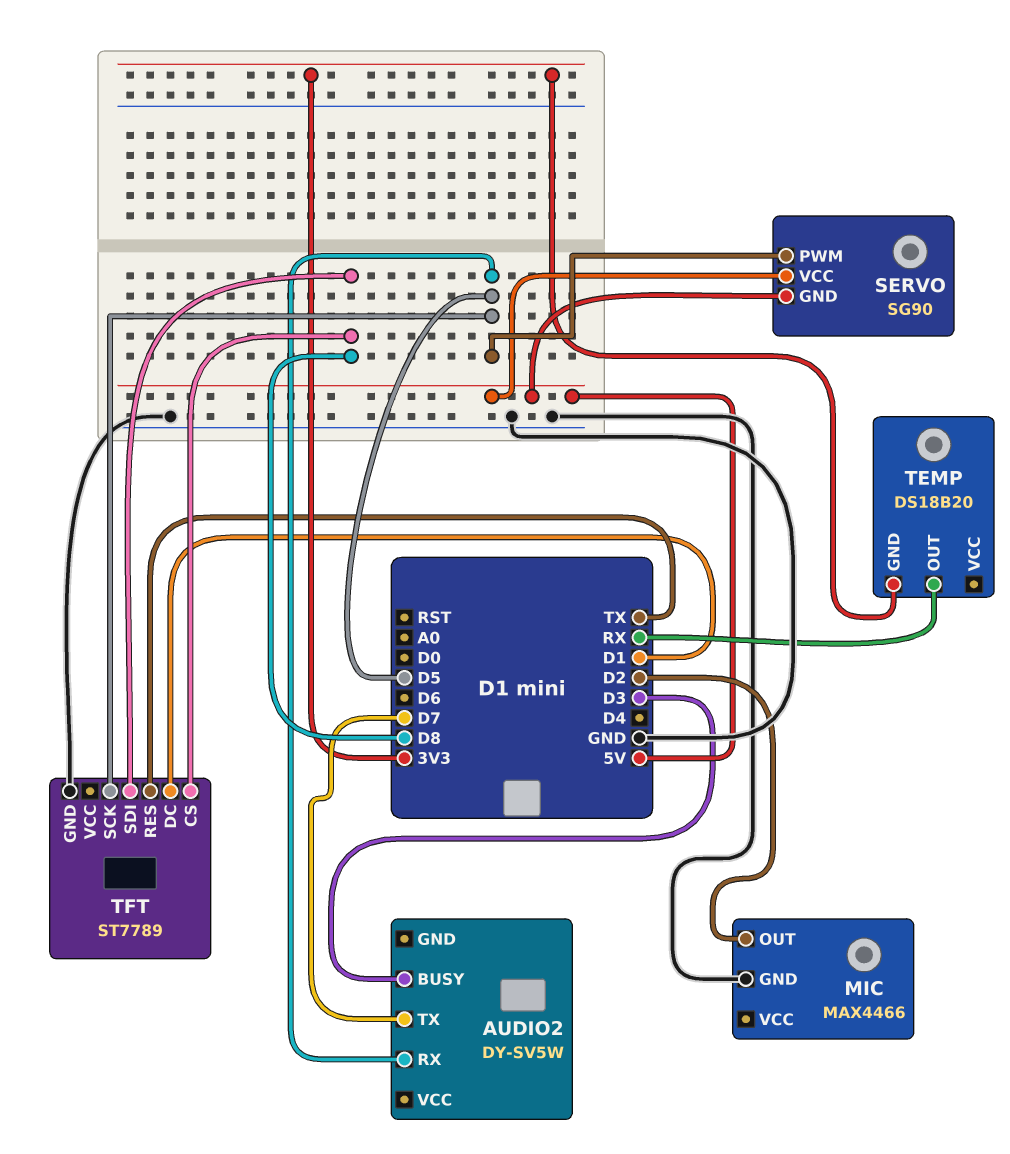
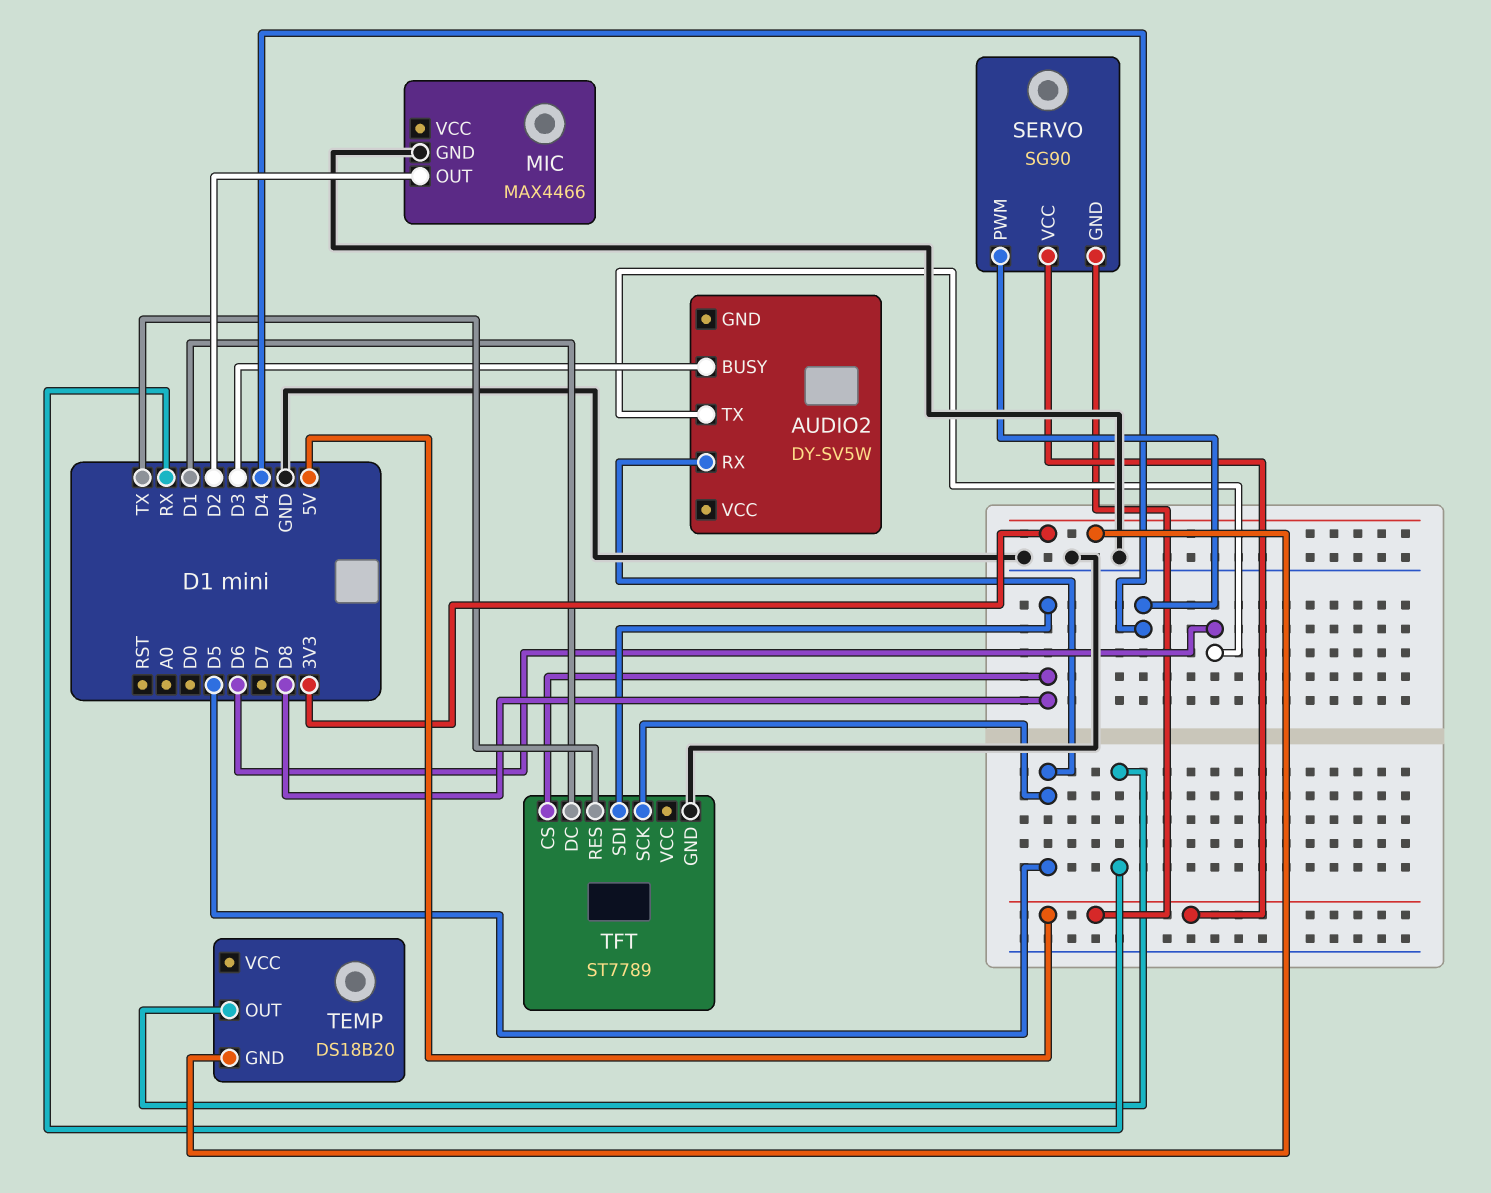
AUDIO2 pin TX: D7 -> D6
SERVO pin PWM: D5 -> D4

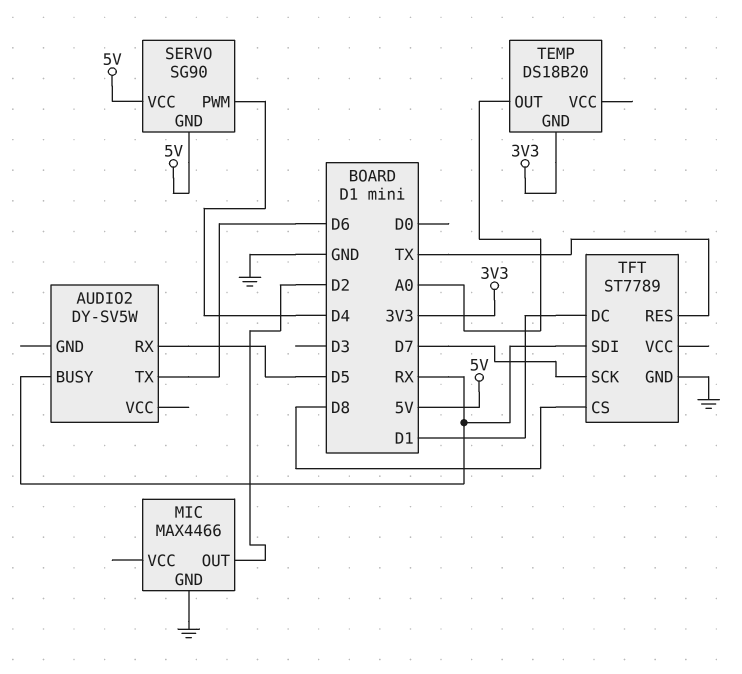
AUDIO2 pin BUSY: D3 -> RX
TEMP pin OUT: RX -> A0
TFT pin SCK: D5 -> D7
TFT pin SDI: D8 -> RX

